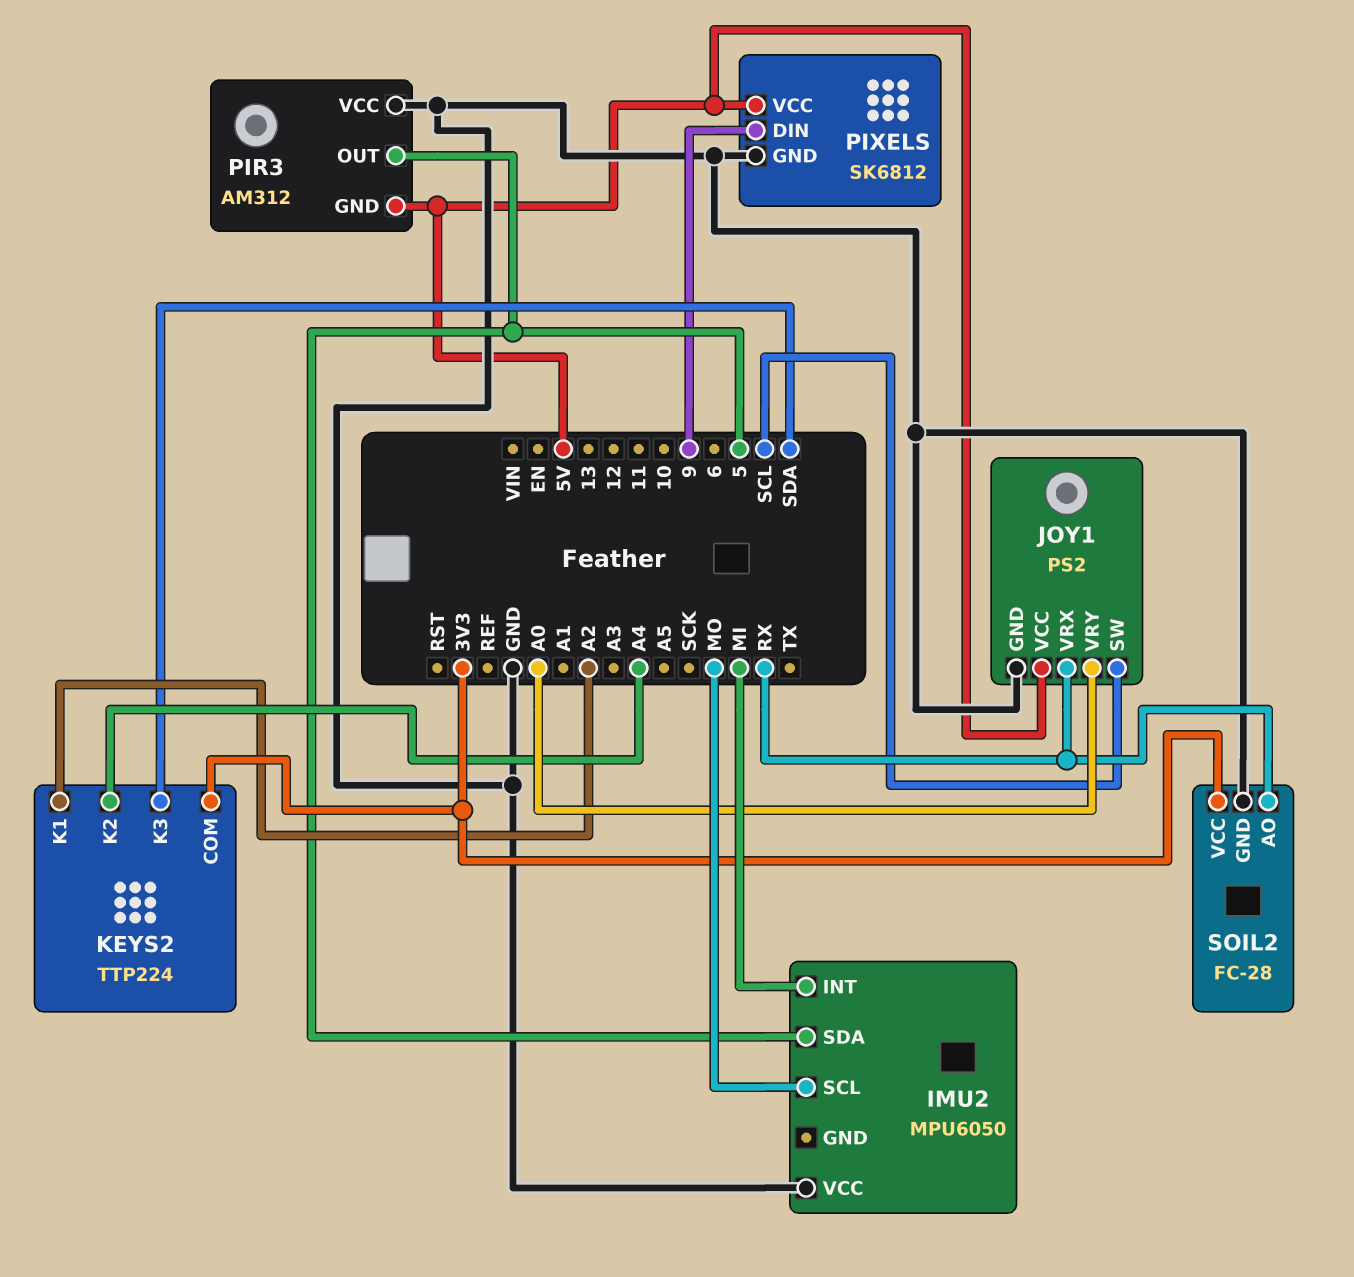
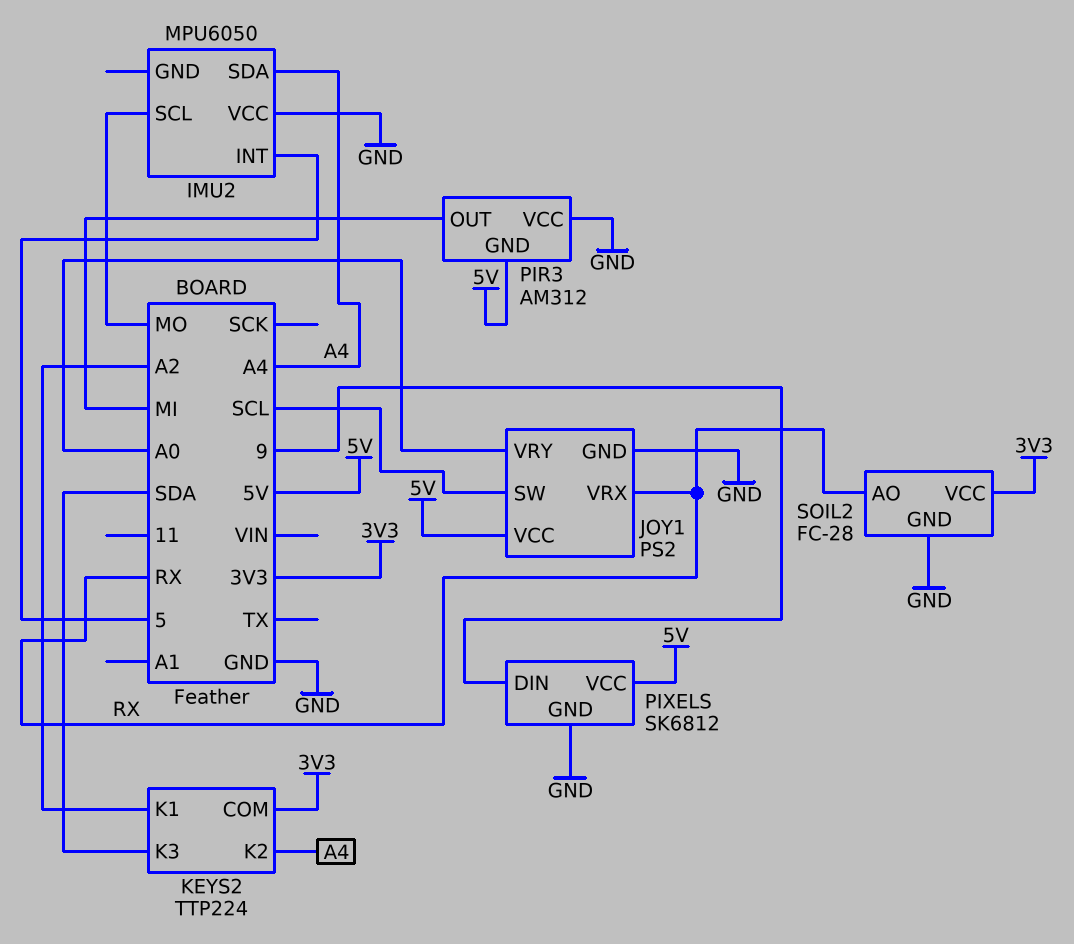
IMU2 pin INT: MI -> 5
IMU2 pin SDA: 5 -> A4
PIR3 pin OUT: 5 -> MI

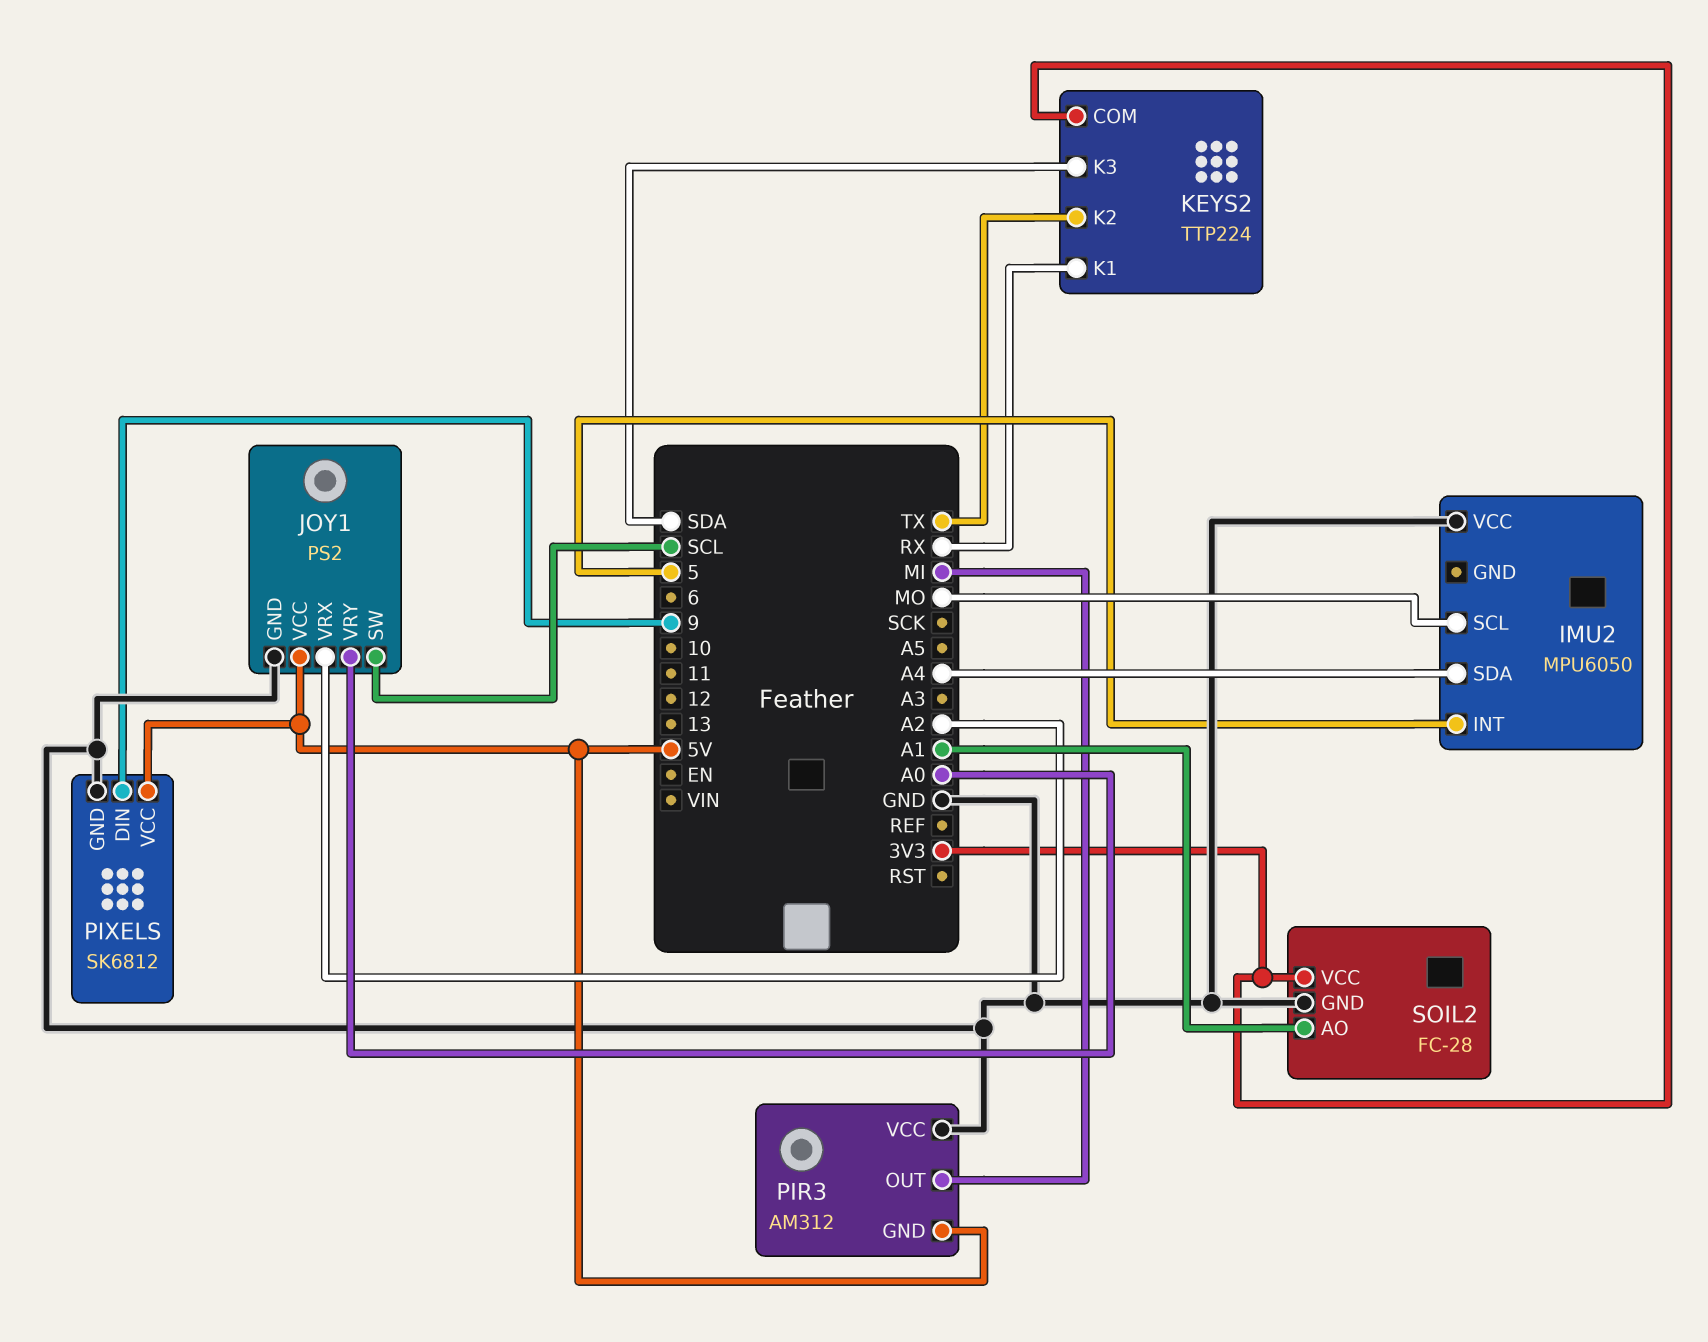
JOY1 pin VRX: RX -> A2
KEYS2 pin K1: A2 -> RX
KEYS2 pin K2: A4 -> TX
SOIL2 pin AO: RX -> A1

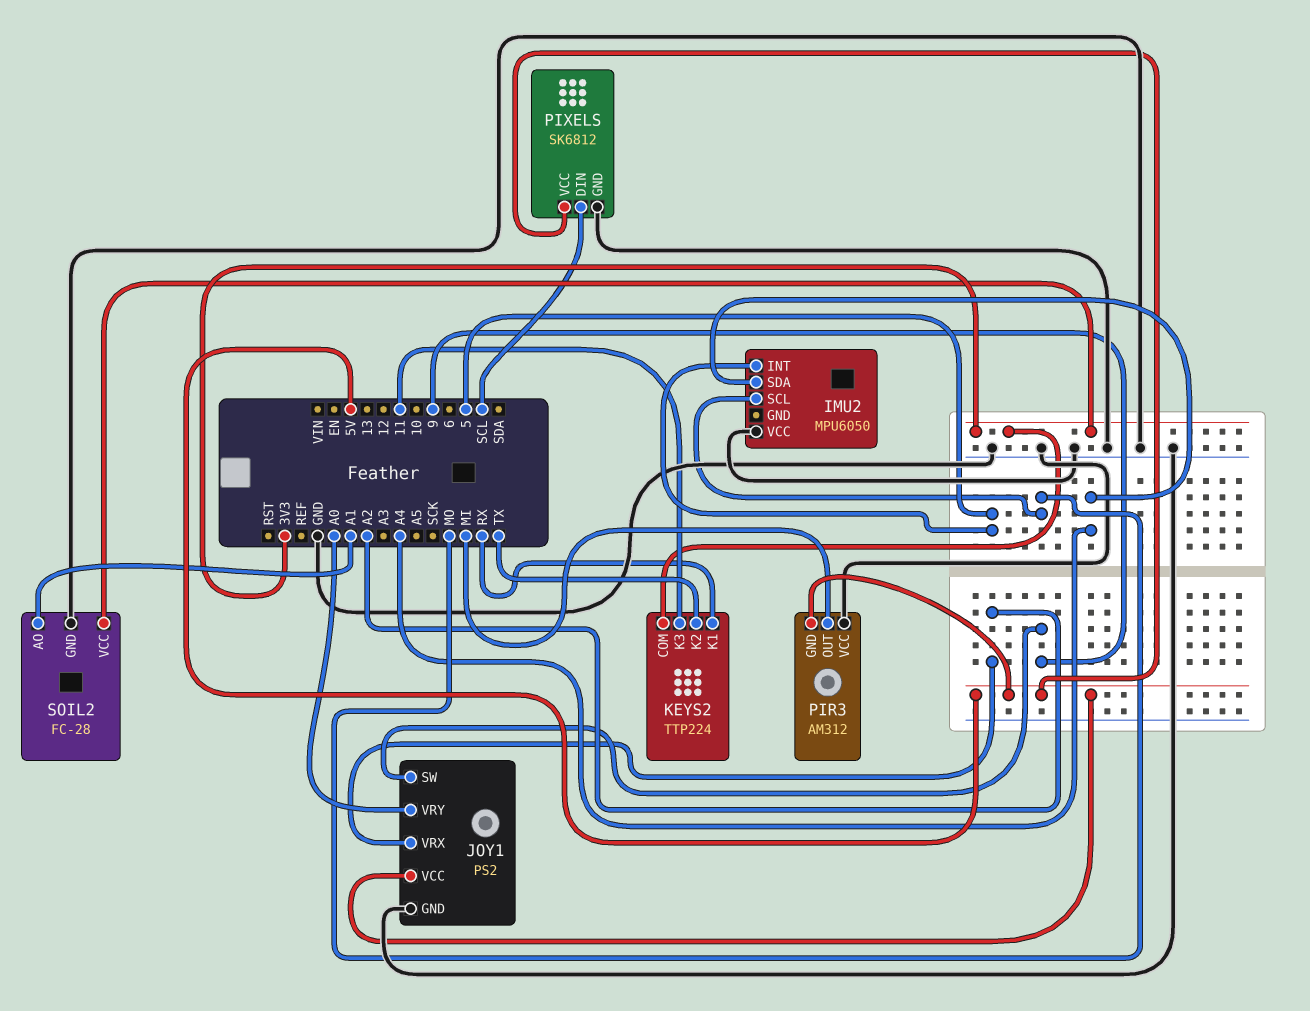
JOY1 pin SW: SCL -> 9
KEYS2 pin K3: SDA -> 11
PIXELS pin DIN: 9 -> SCL

